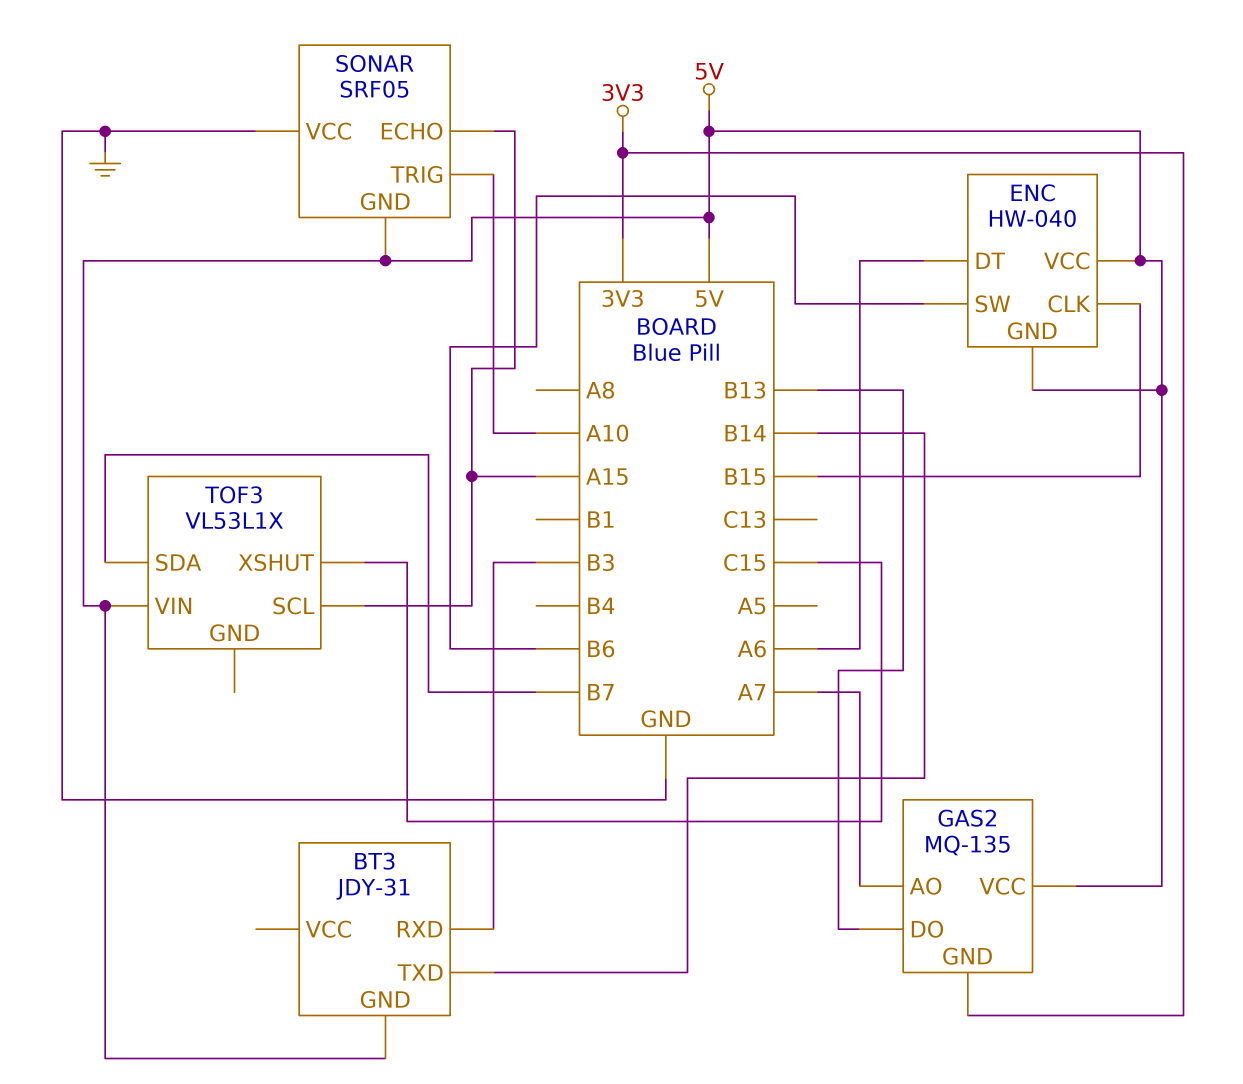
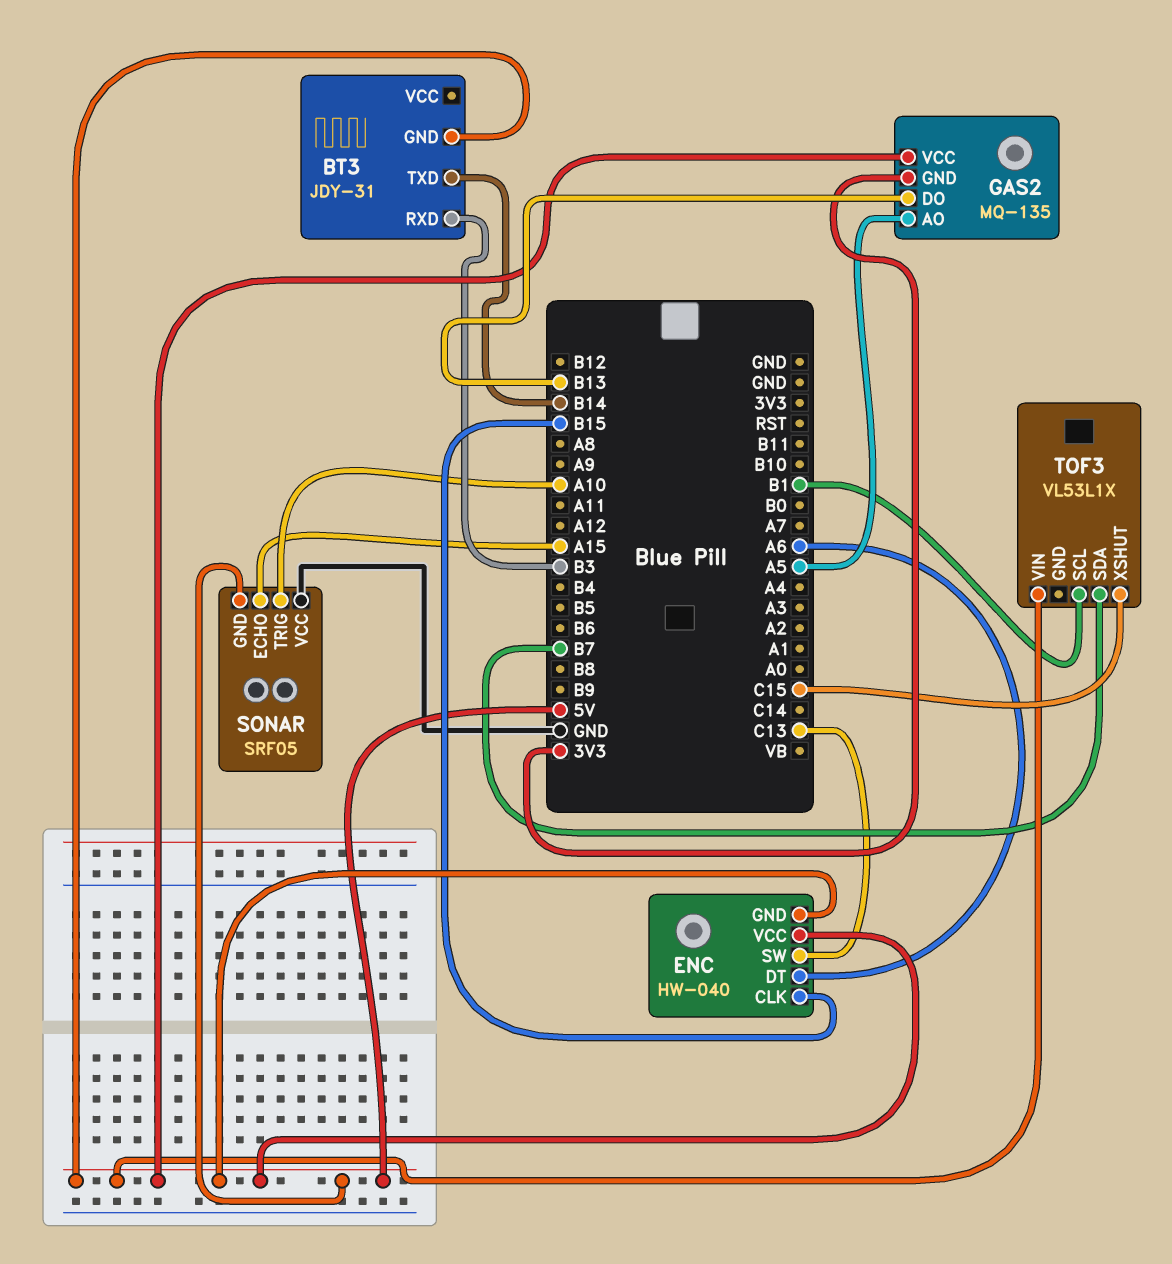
ENC pin SW: B6 -> C13
GAS2 pin AO: A7 -> A5
TOF3 pin SCL: A15 -> B1

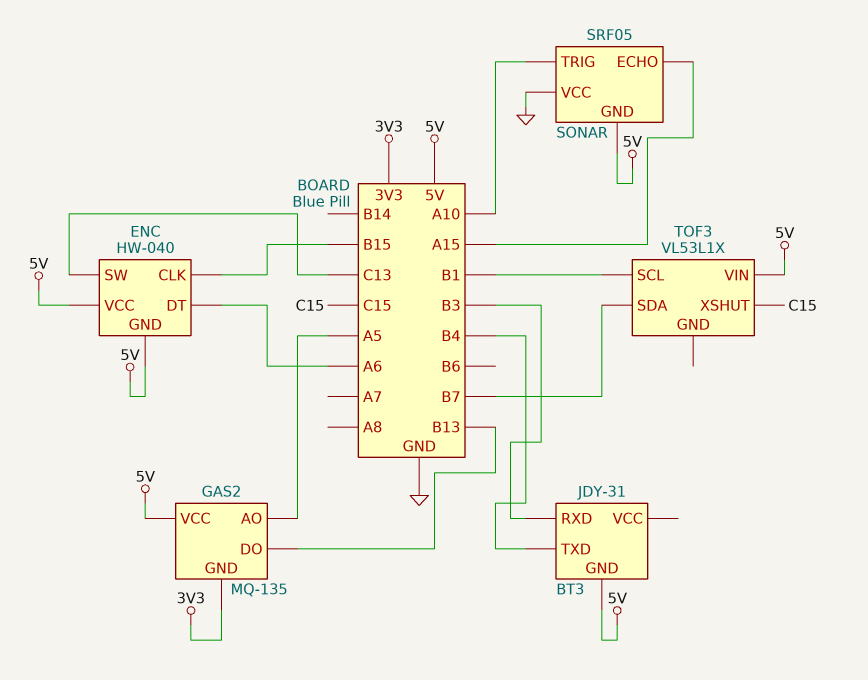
BT3 pin TXD: B14 -> B4

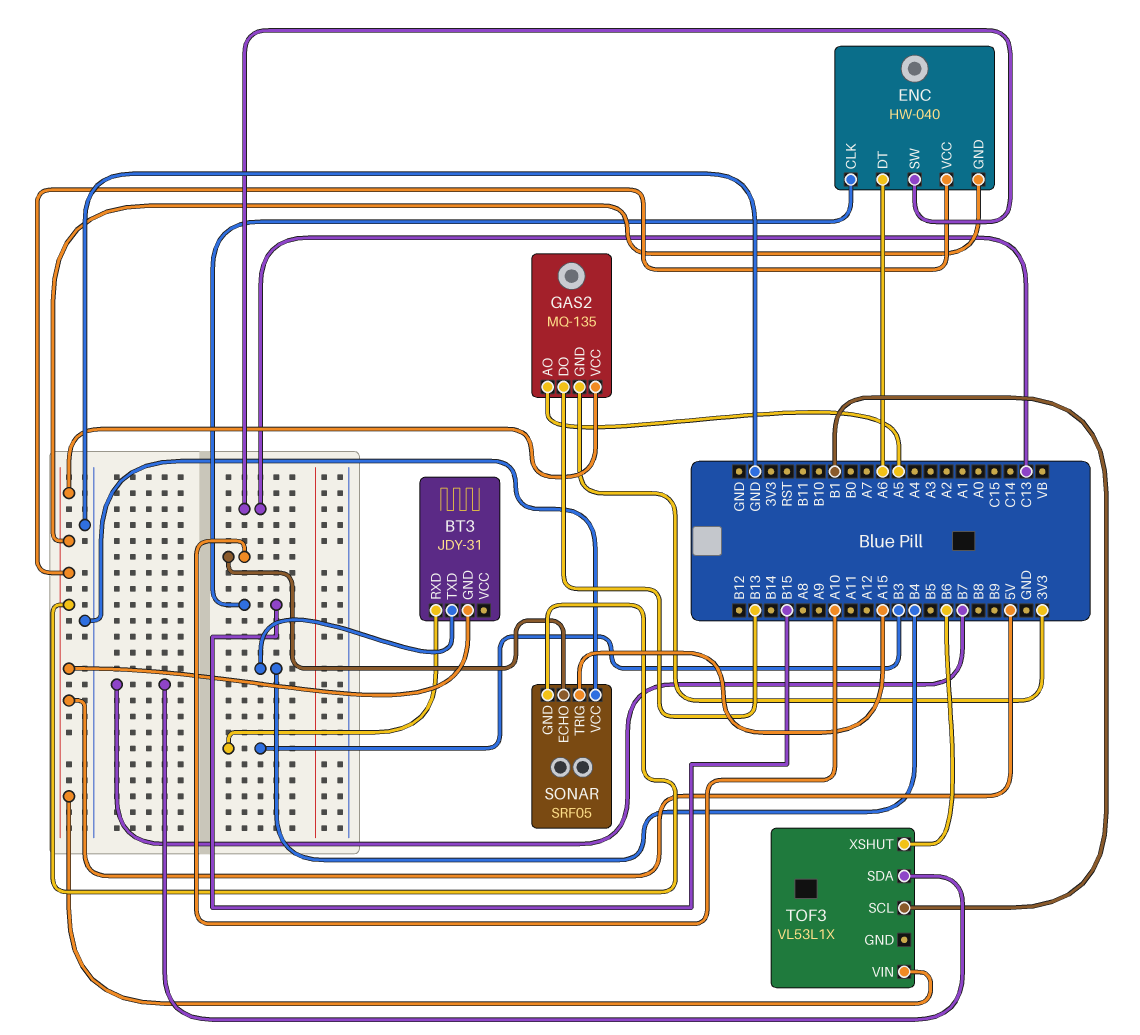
SONAR pin ECHO: A15 -> A10
SONAR pin TRIG: A10 -> A15
TOF3 pin XSHUT: C15 -> B6

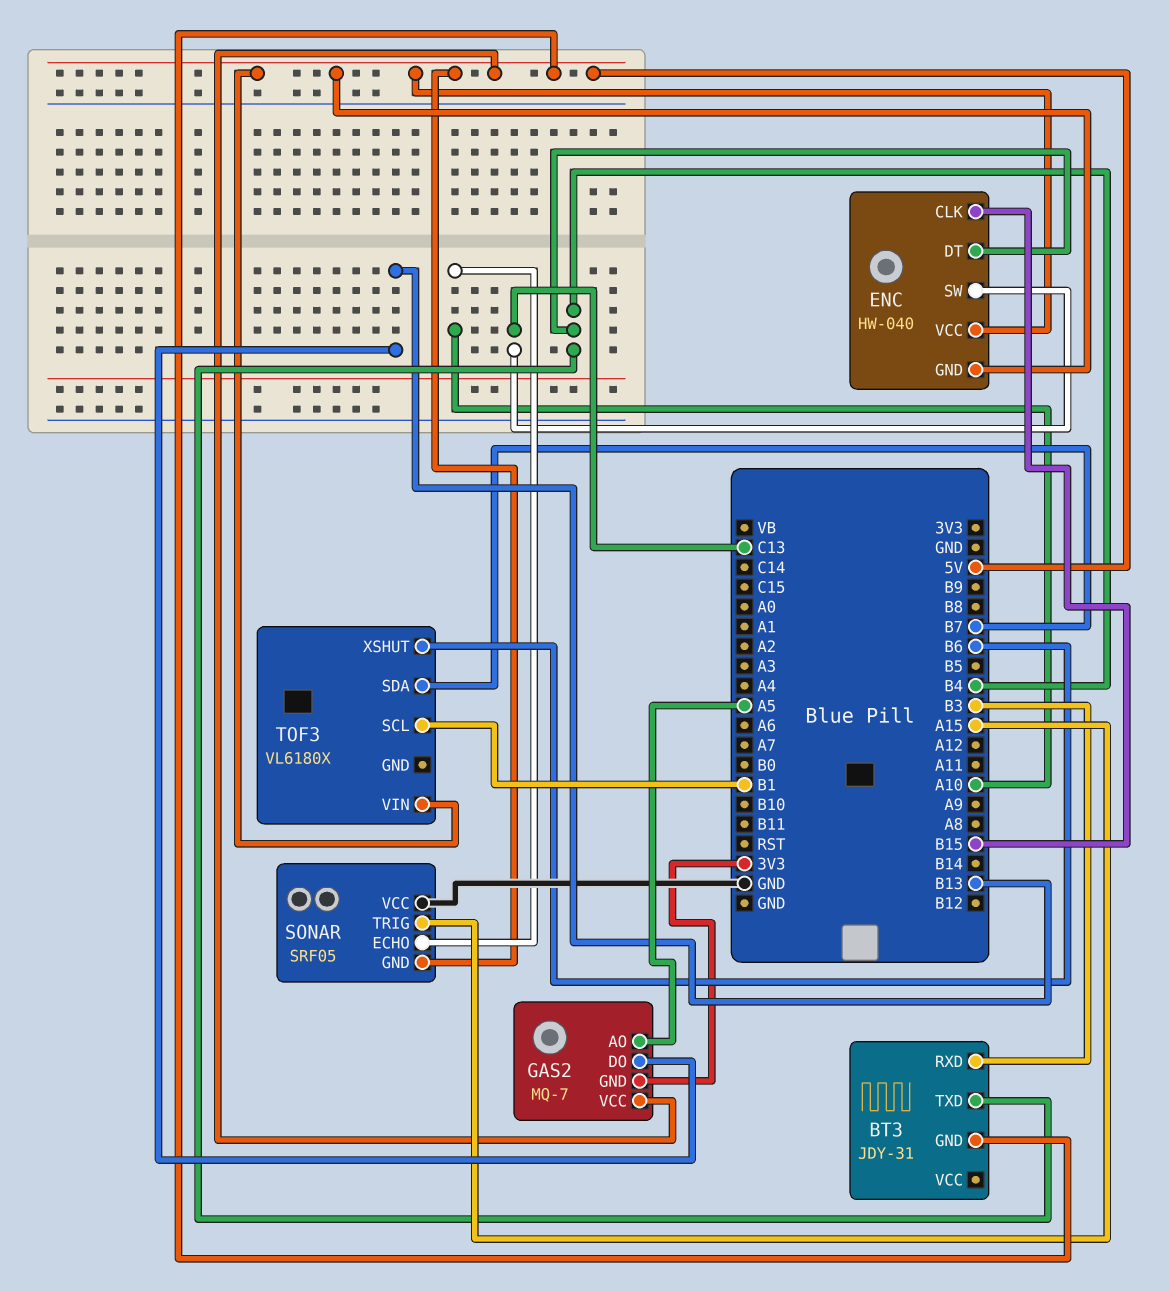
ENC pin DT: A6 -> B4
GAS2: MQ-135 -> MQ-7
TOF3: VL53L1X -> VL6180X

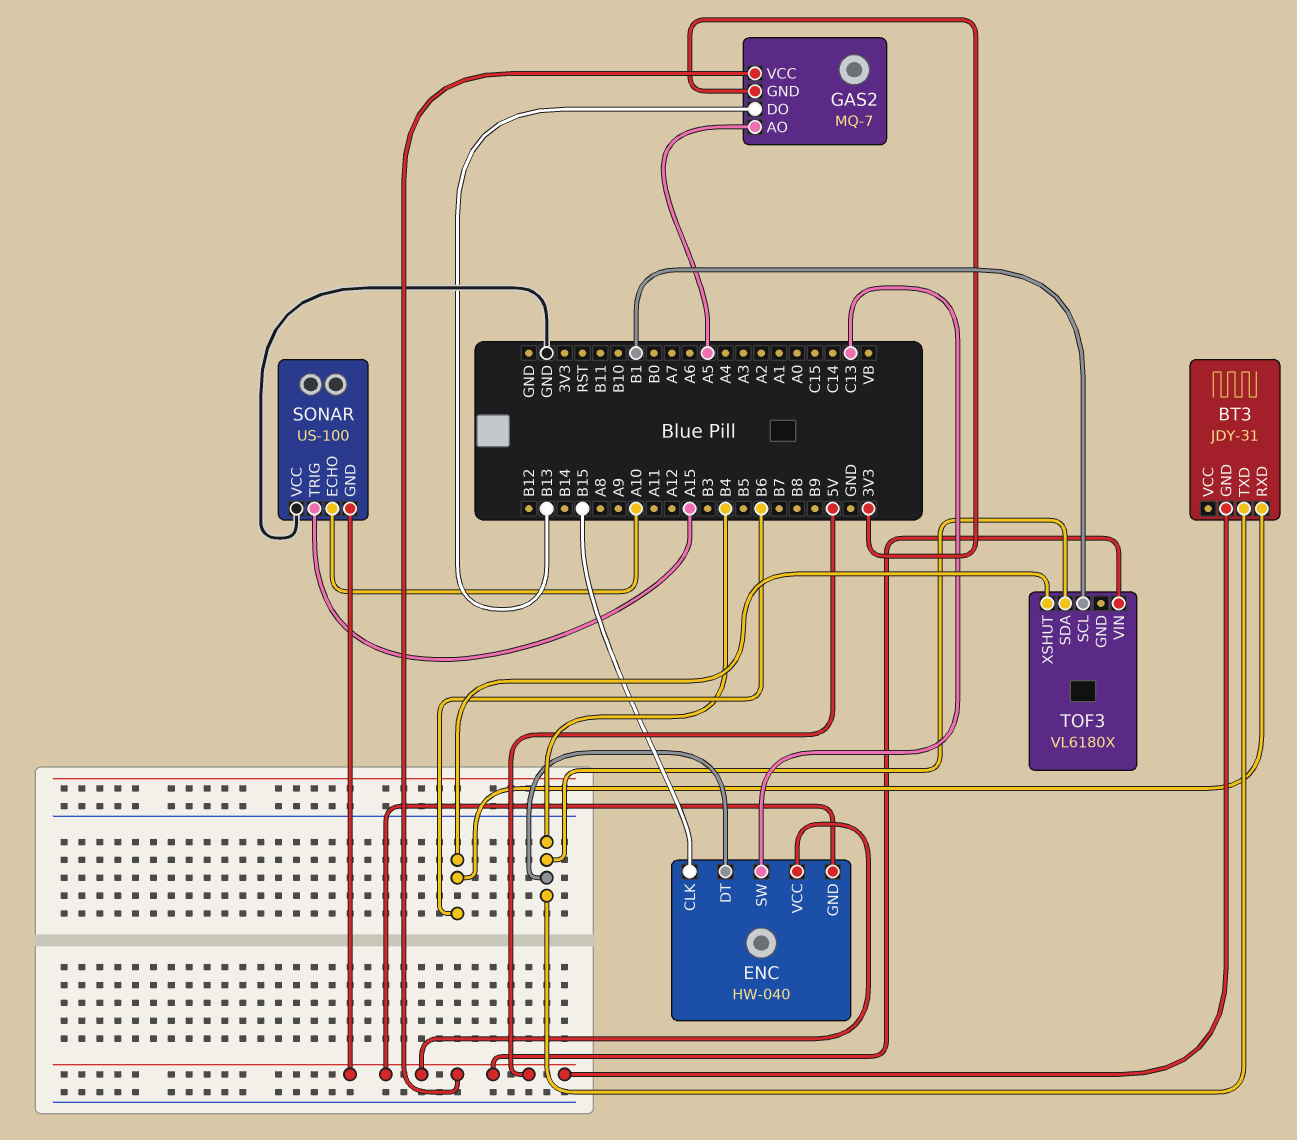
BT3 pin RXD: B3 -> B6
SONAR: SRF05 -> US-100
TOF3 pin SDA: B7 -> B4

